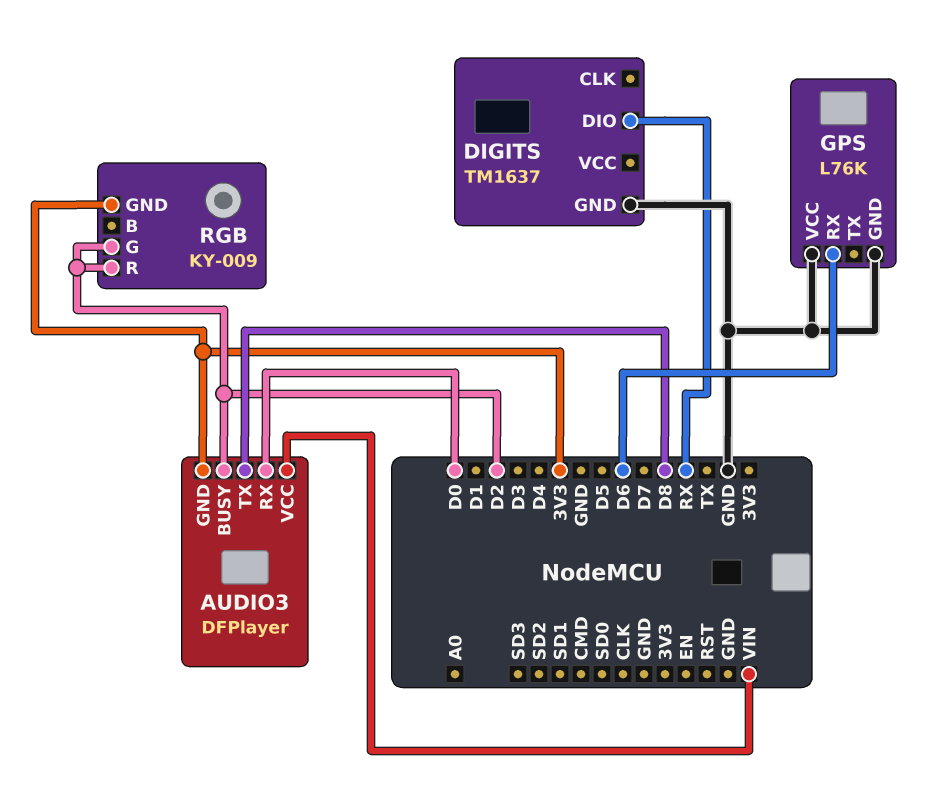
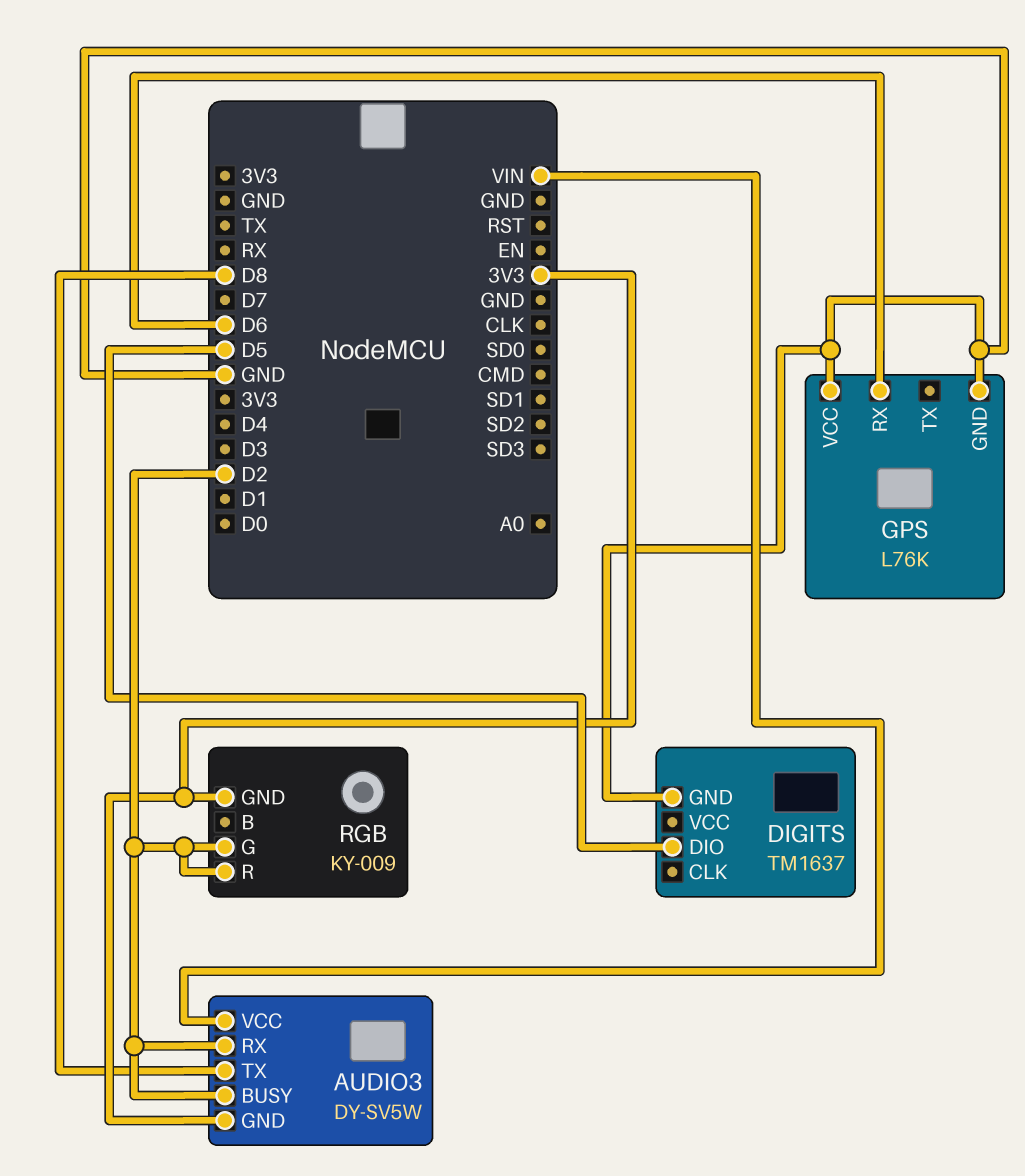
AUDIO3: DFPlayer -> DY-SV5W
AUDIO3 pin RX: D0 -> D2
DIGITS pin DIO: RX -> D5

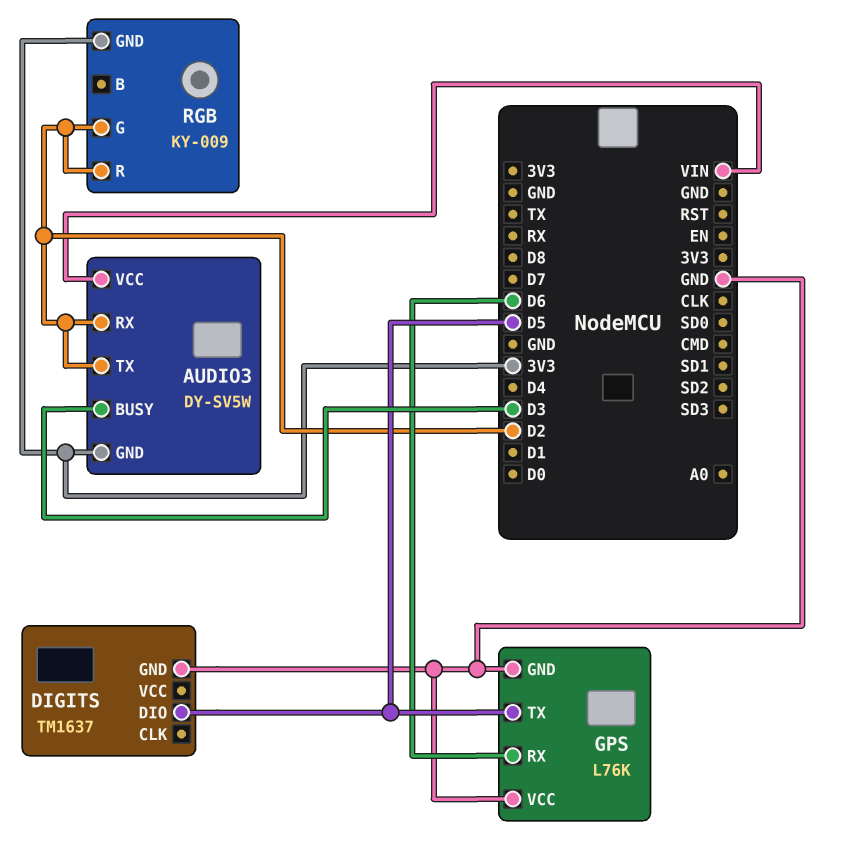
AUDIO3 pin BUSY: D2 -> D3
AUDIO3 pin TX: D8 -> D2
GPS pin TX: none -> D5

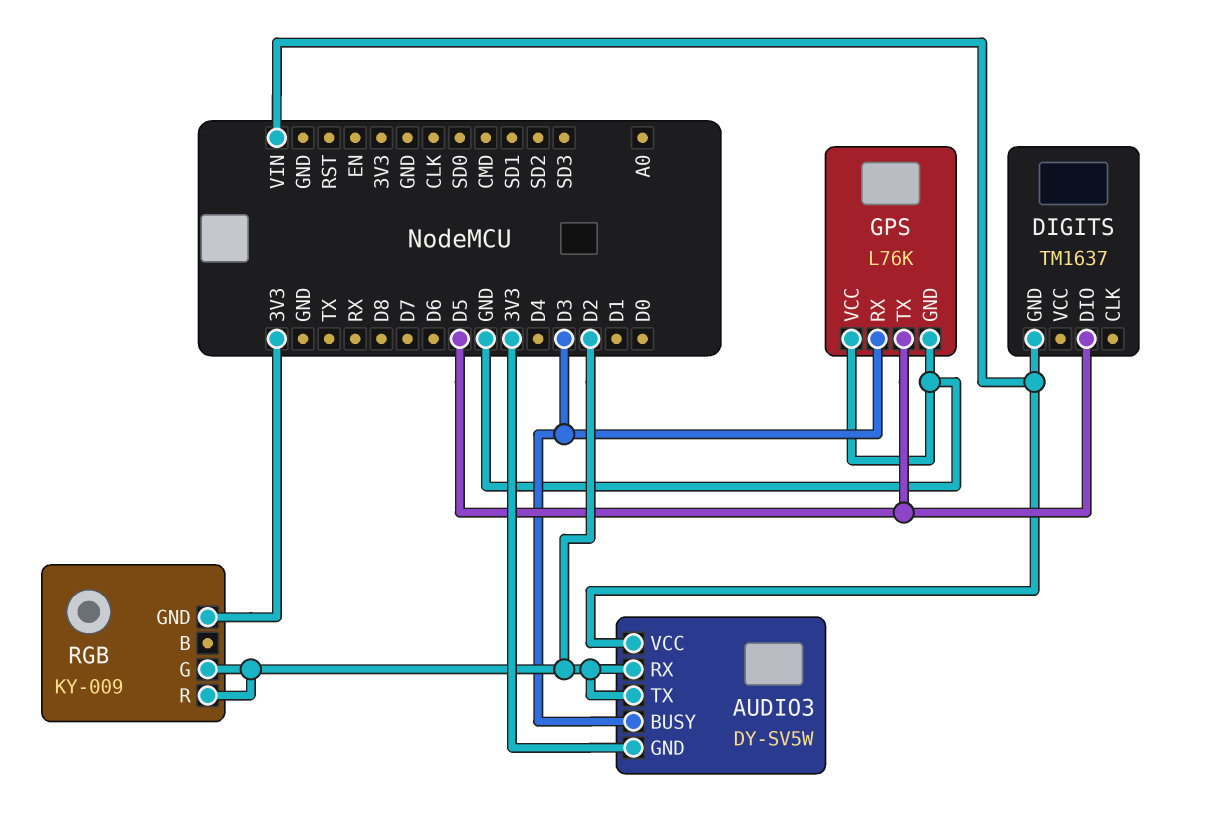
DIGITS pin GND: GND -> VIN
GPS pin RX: D6 -> D3

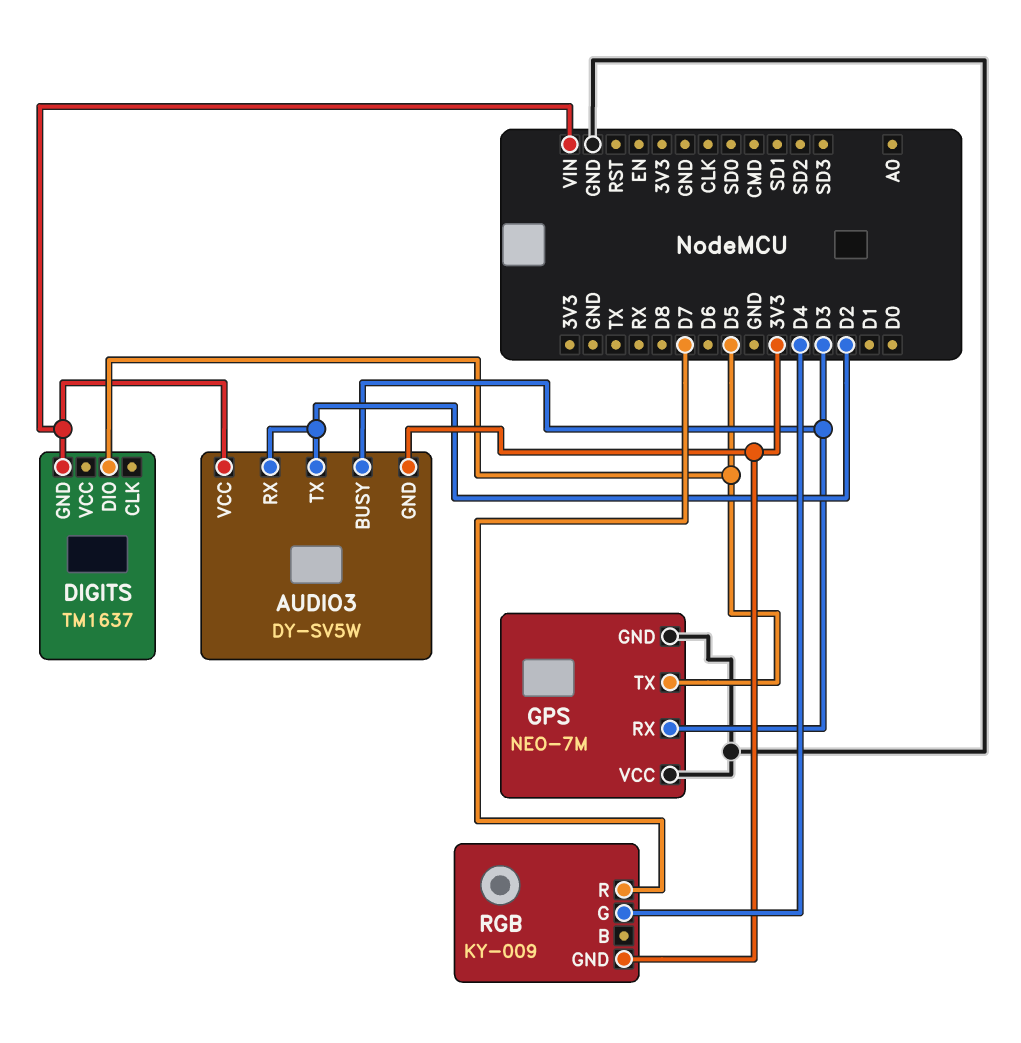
GPS: L76K -> NEO-7M
RGB pin G: D2 -> D4
RGB pin R: D2 -> D7

